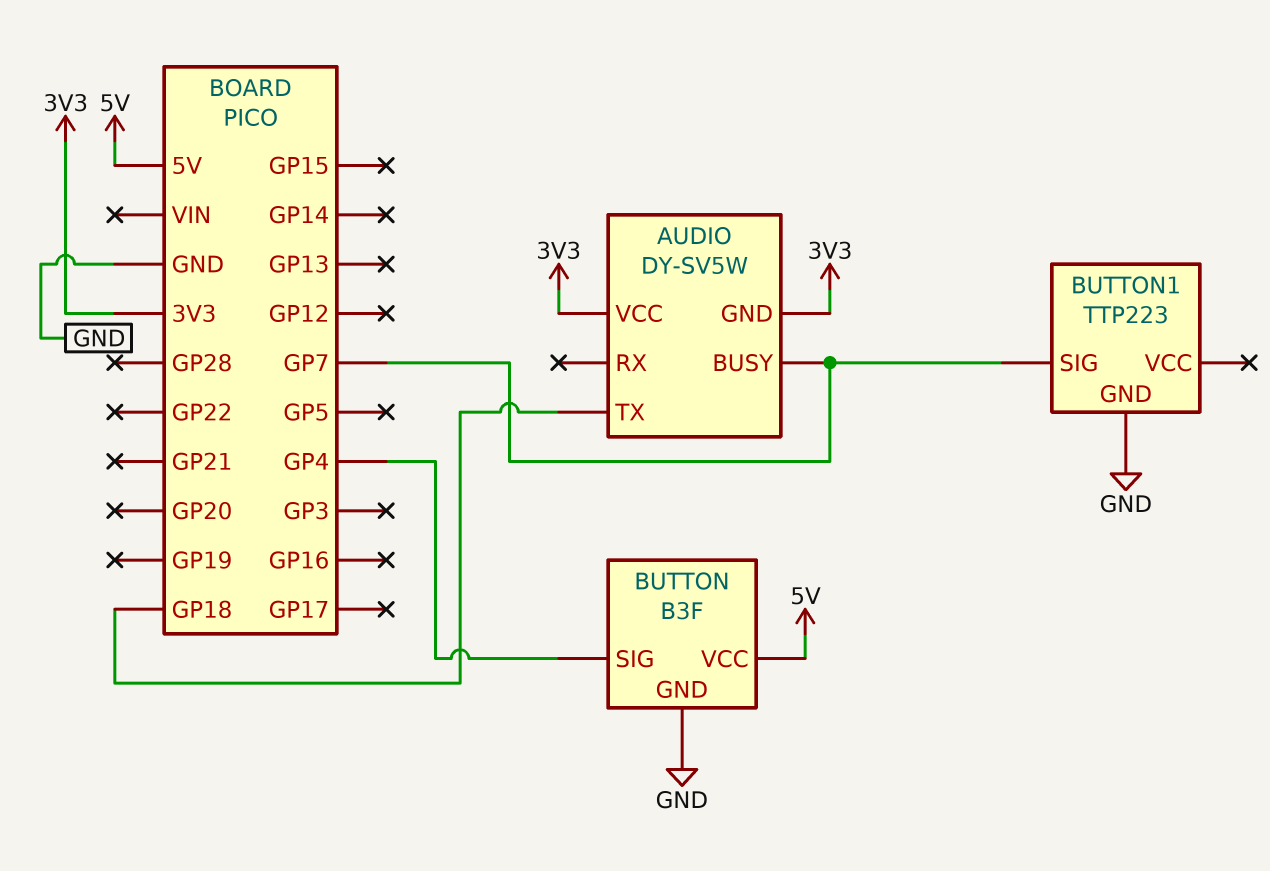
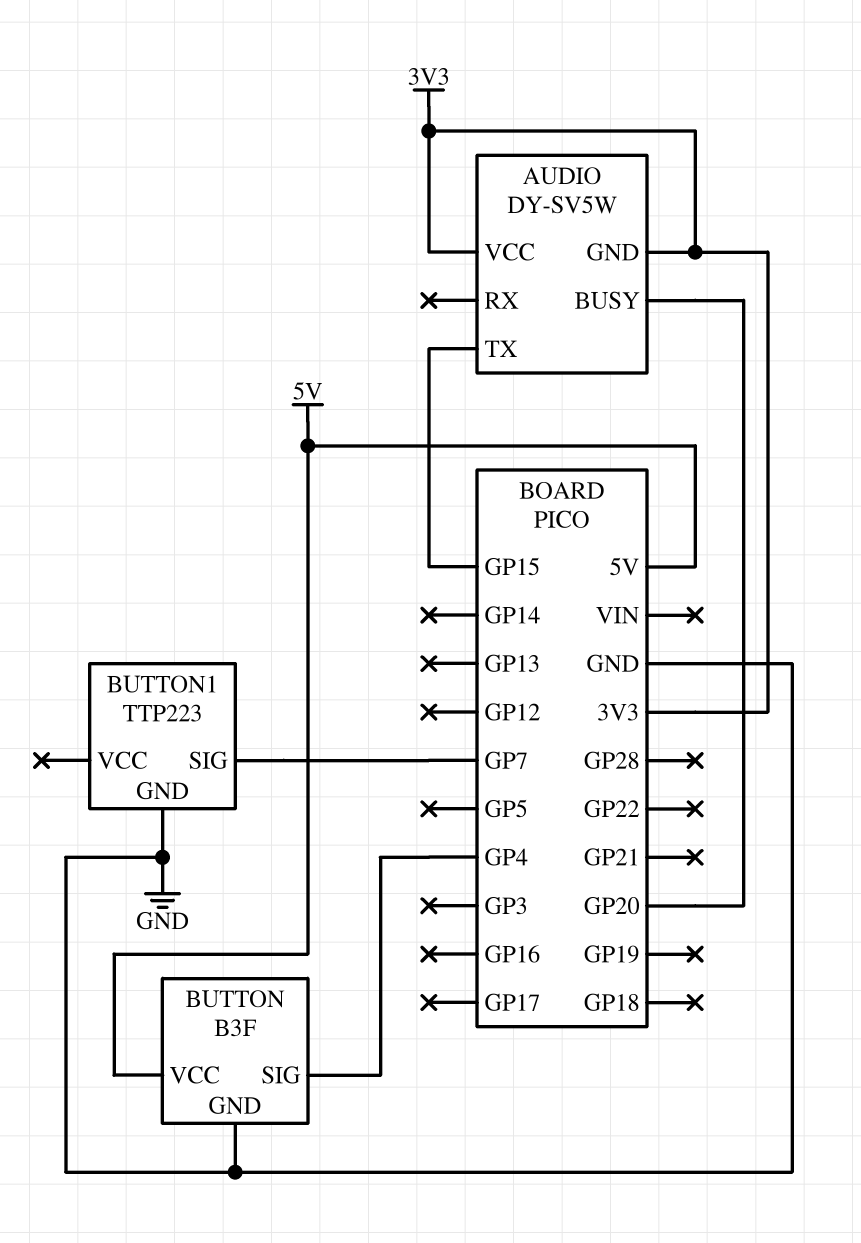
AUDIO pin BUSY: GP7 -> GP20
AUDIO pin TX: GP18 -> GP15

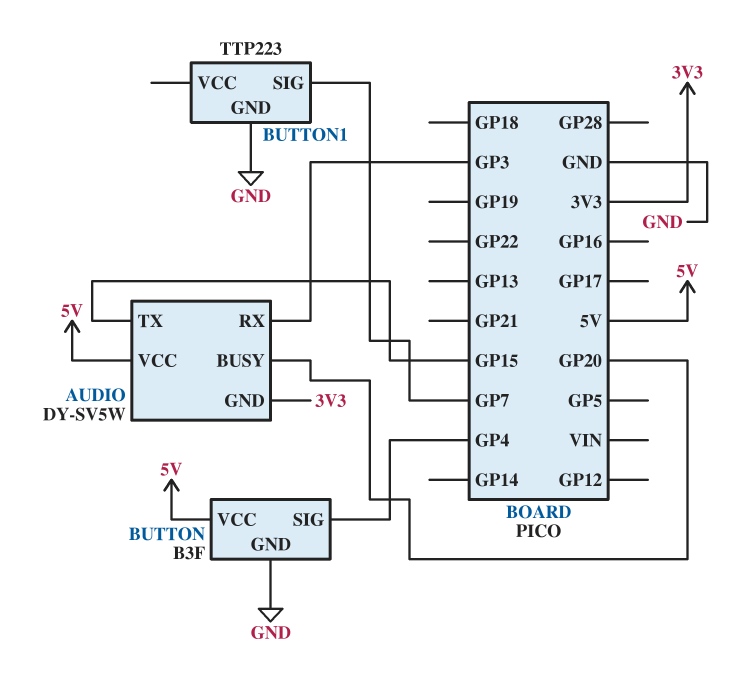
AUDIO pin RX: none -> GP3
AUDIO pin VCC: 3V3 -> 5V

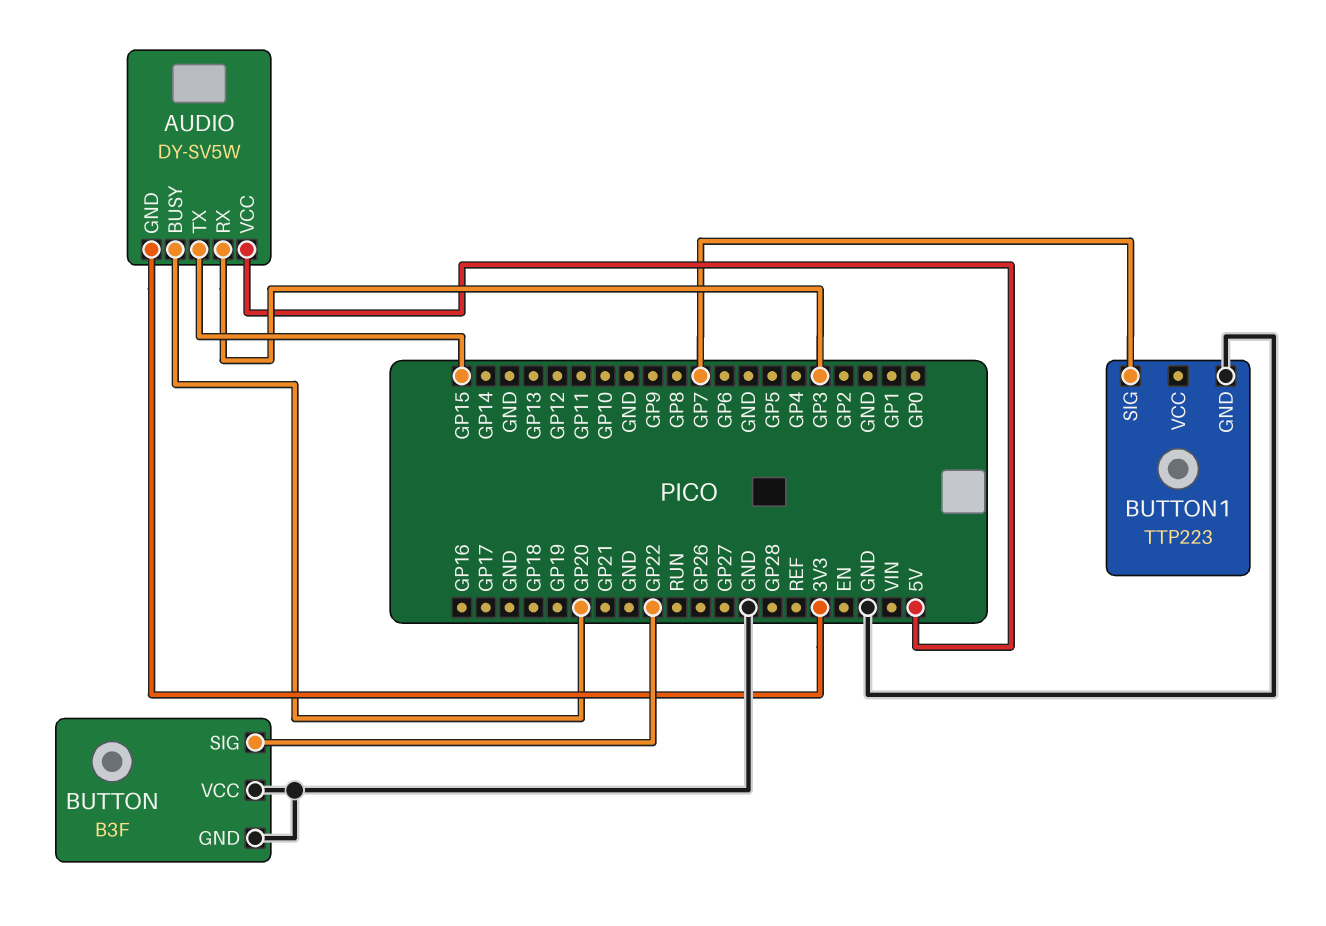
BUTTON pin SIG: GP4 -> GP22
BUTTON pin VCC: 5V -> GND

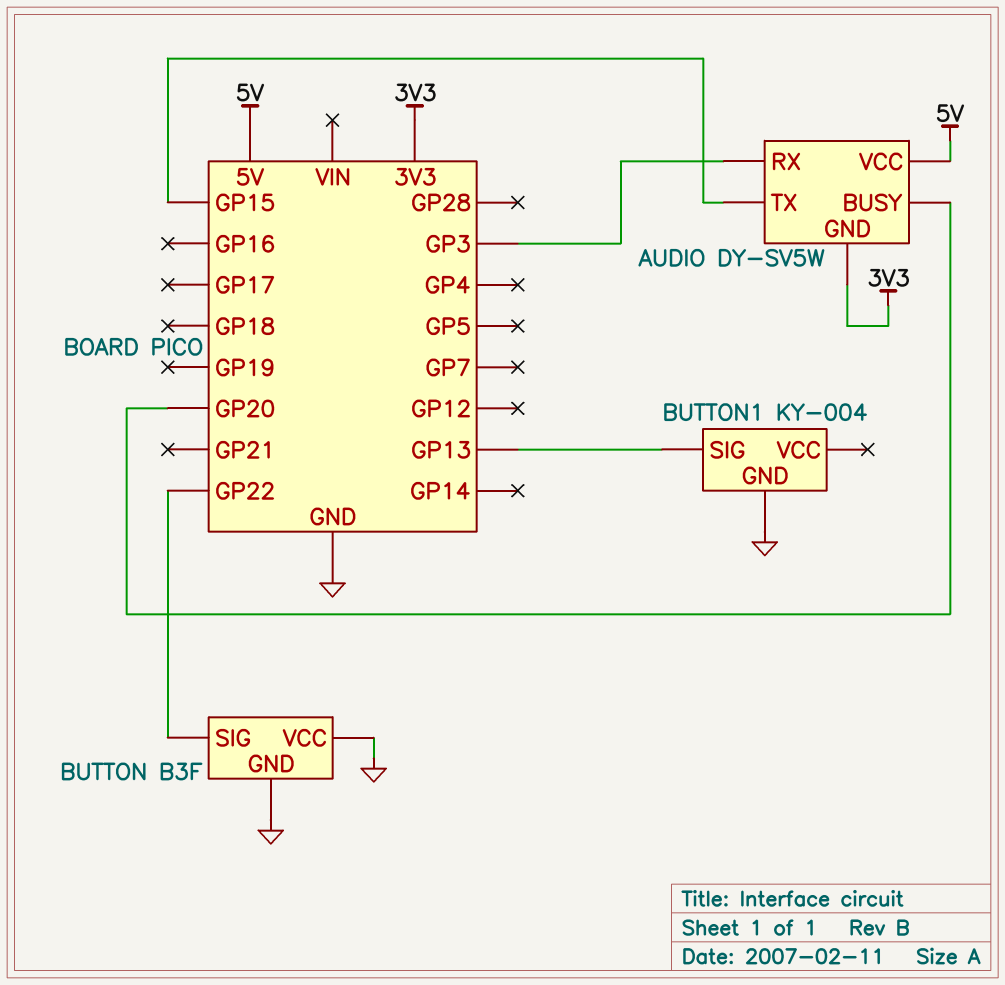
BUTTON1: TTP223 -> KY-004
BUTTON1 pin SIG: GP7 -> GP13

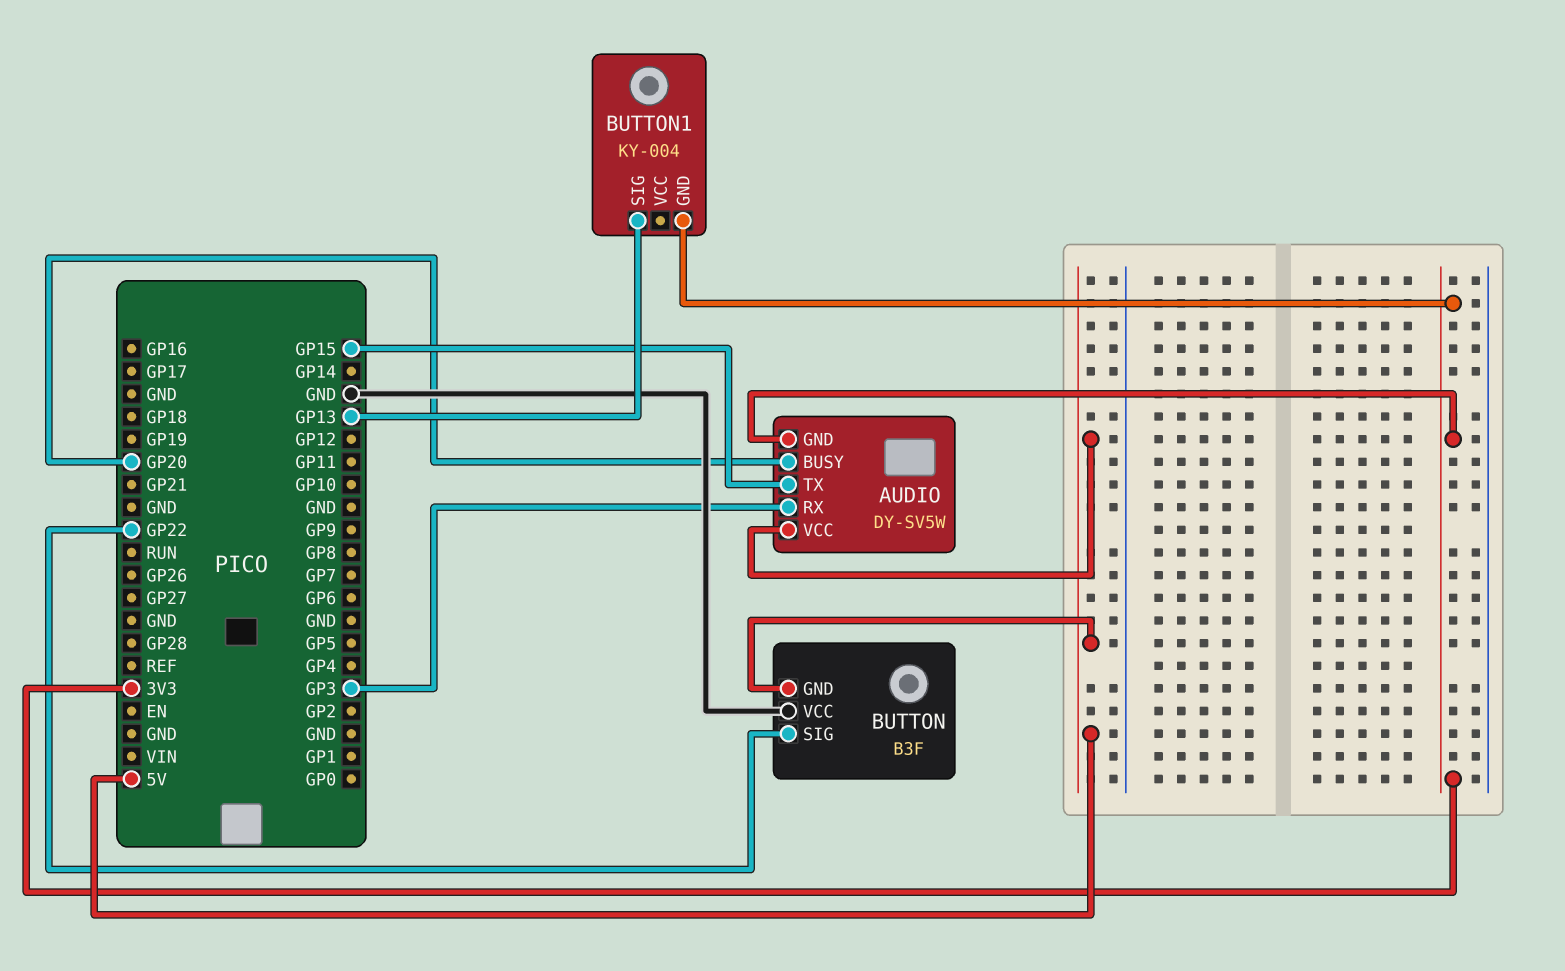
BUTTON pin GND: GND -> 5V
BUTTON1 pin GND: GND -> 3V3

